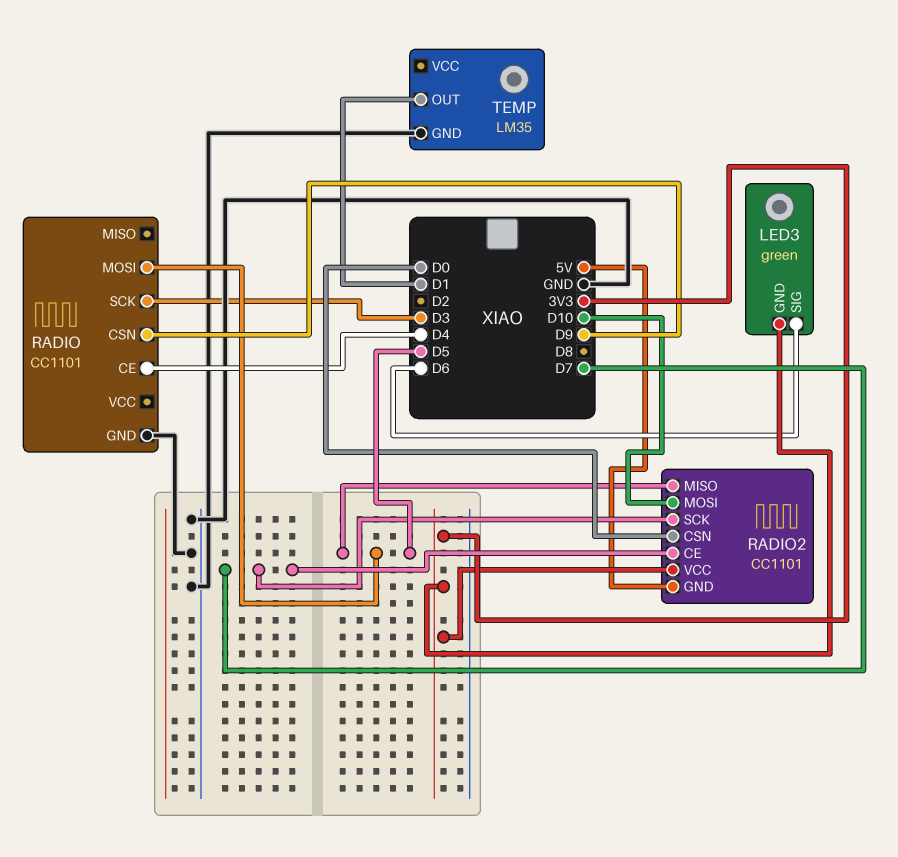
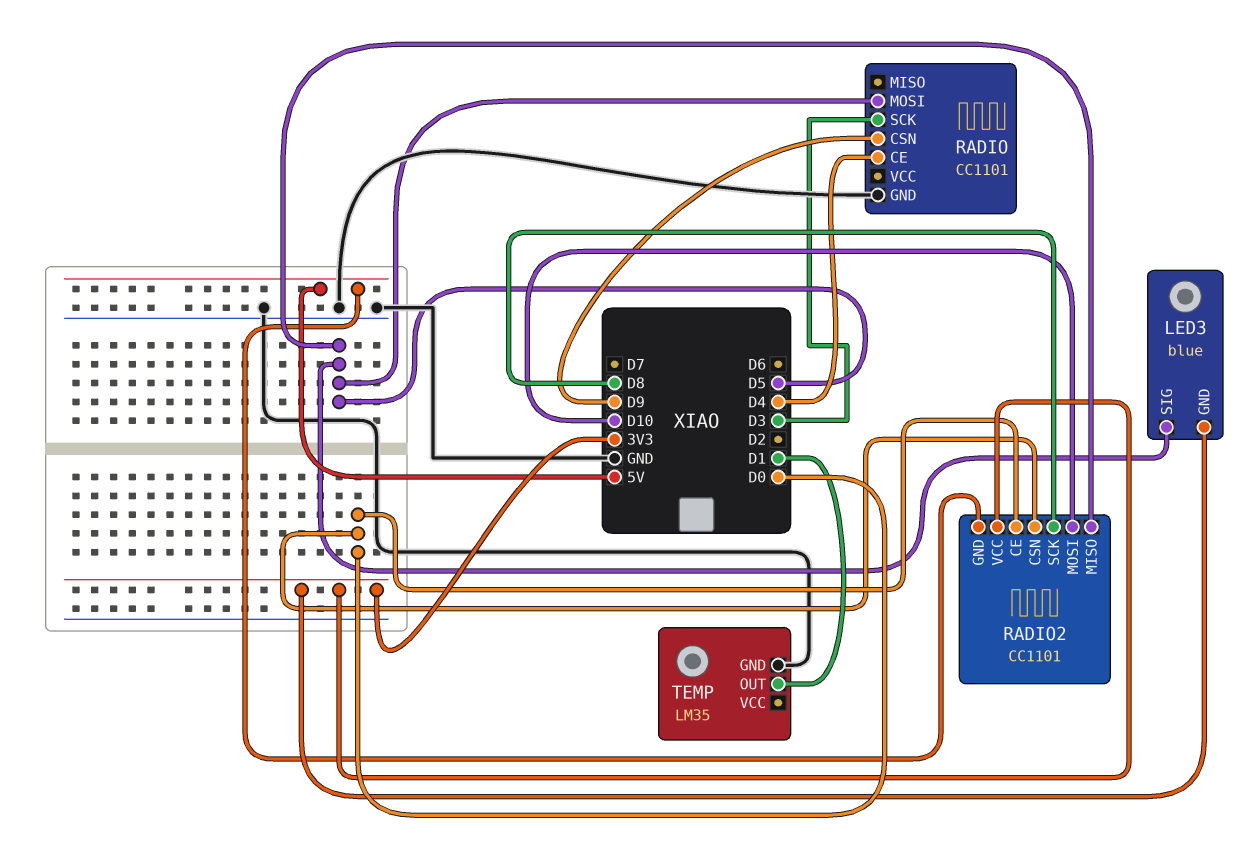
LED3: green -> blue
LED3 pin SIG: D6 -> D5
RADIO2 pin CE: D7 -> D0
RADIO2 pin SCK: D7 -> D8

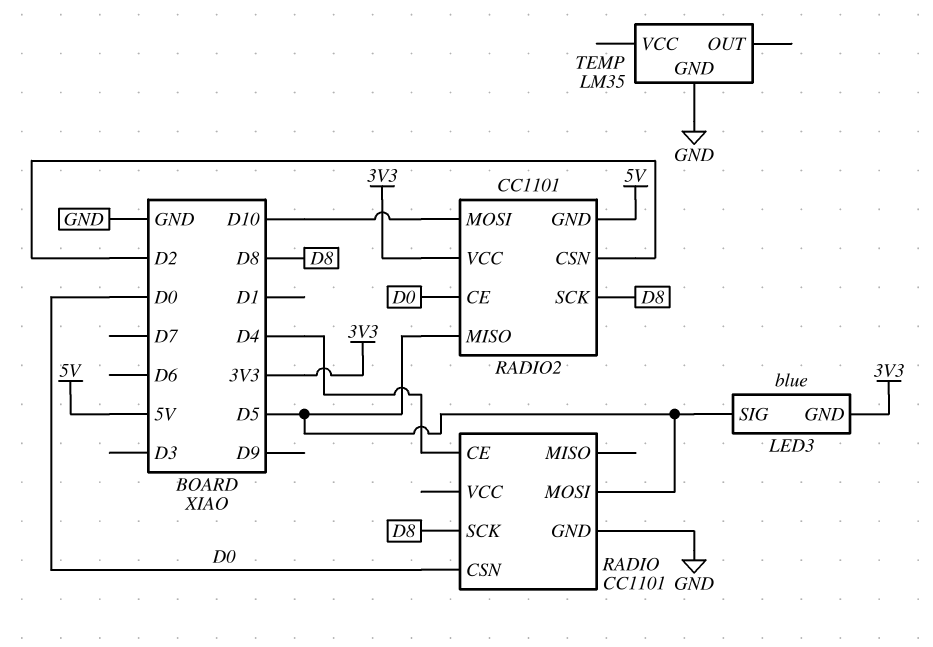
RADIO pin CSN: D9 -> D0
RADIO pin SCK: D3 -> D8
RADIO2 pin CSN: D0 -> D2
TEMP pin OUT: D1 -> none

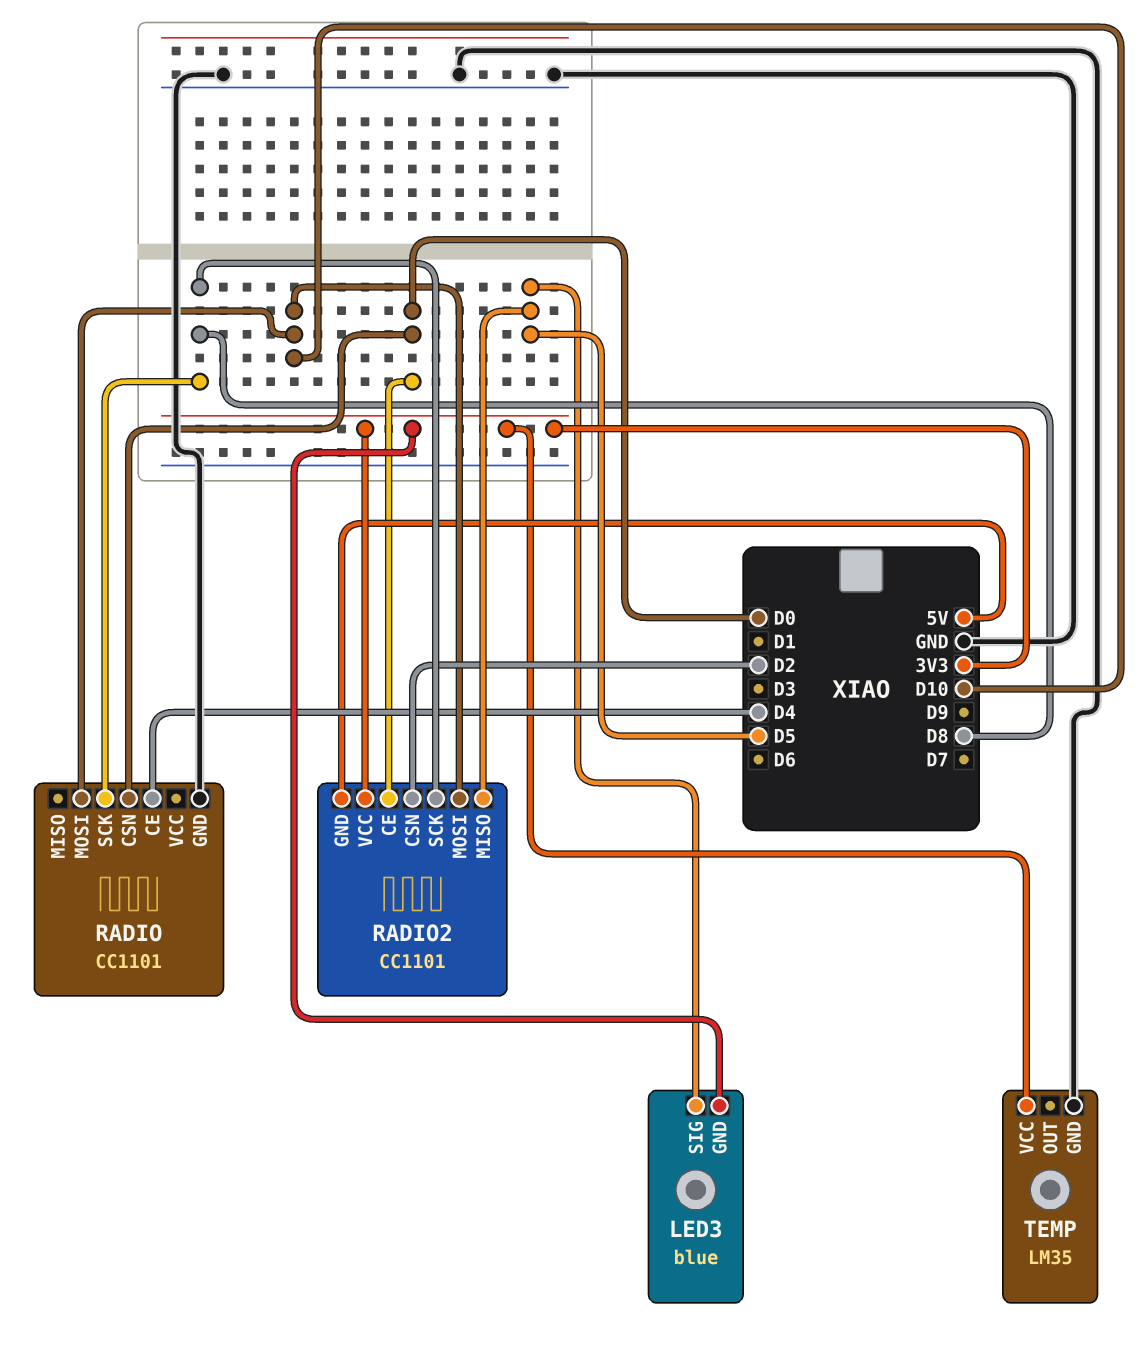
RADIO pin MOSI: D5 -> D10
TEMP pin VCC: none -> 3V3

